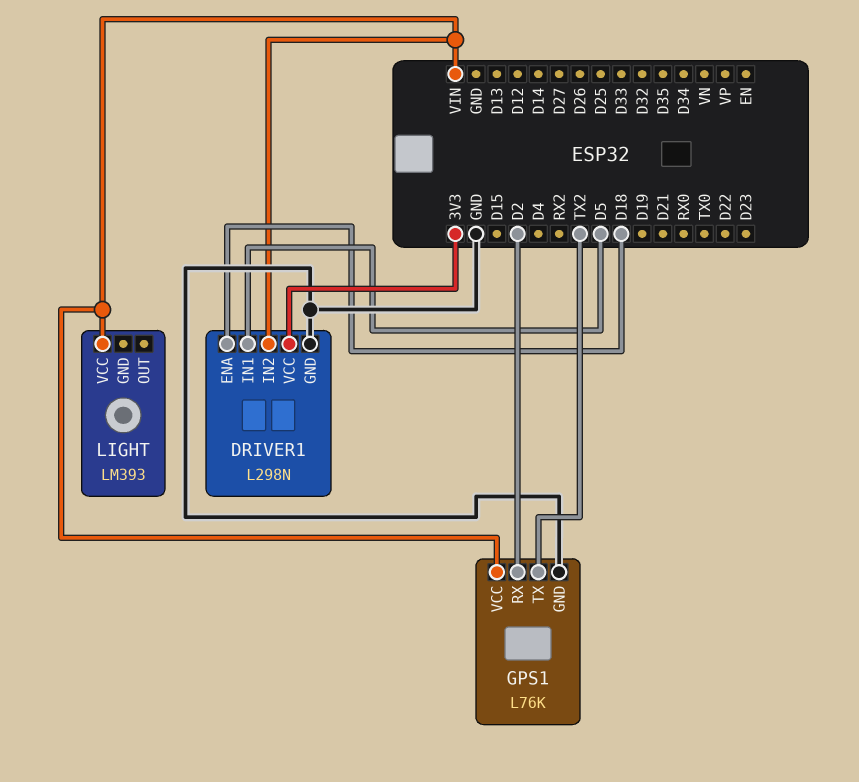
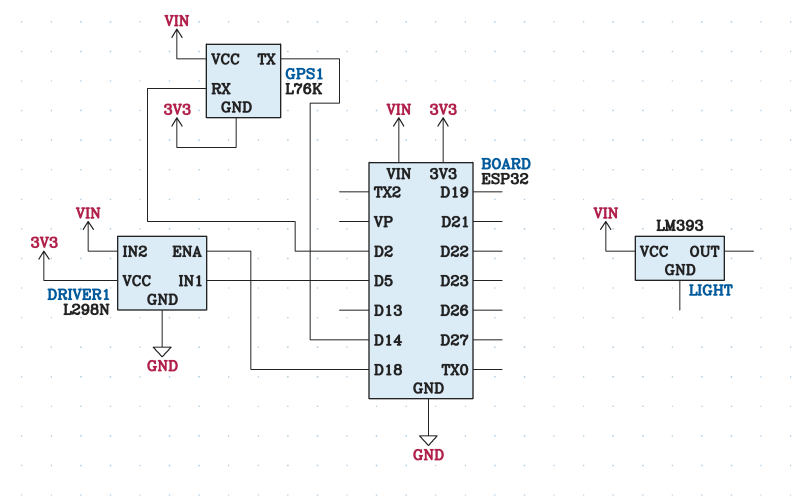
GPS1 pin GND: GND -> 3V3
GPS1 pin TX: TX2 -> D14

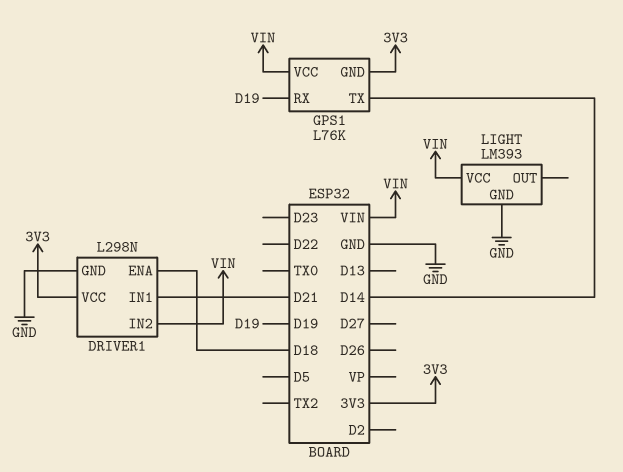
DRIVER1 pin IN1: D5 -> D21
GPS1 pin RX: D2 -> D19
LIGHT pin GND: none -> GND

